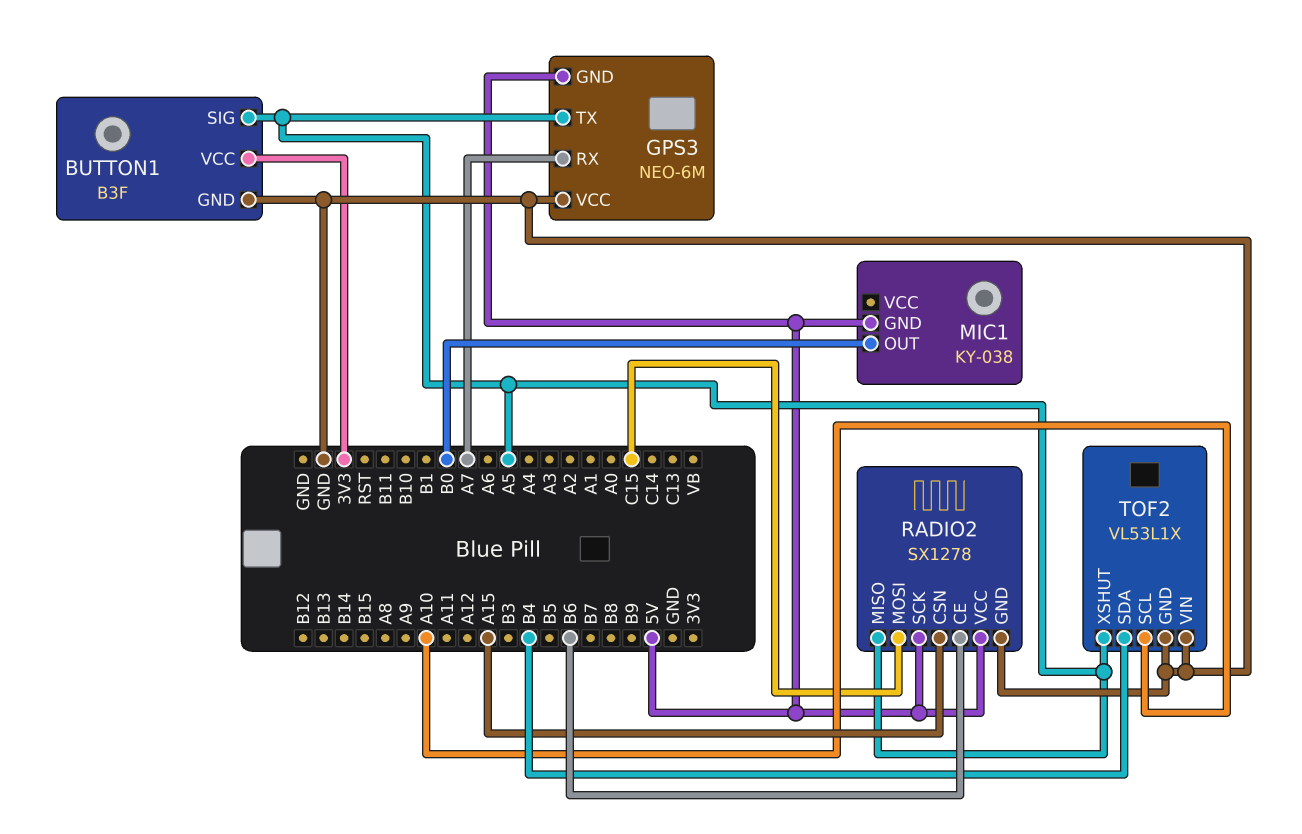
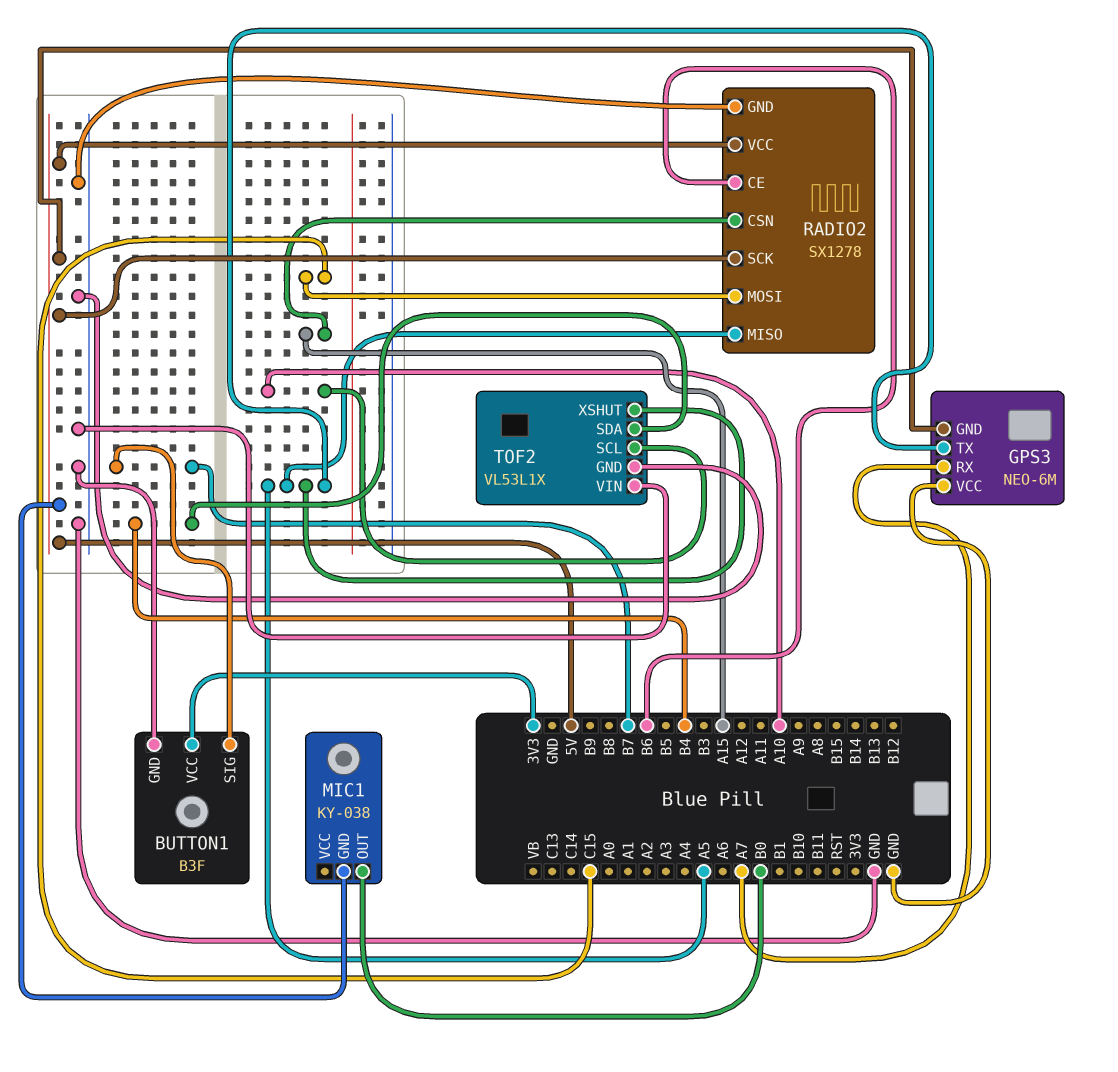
BUTTON1 pin SIG: A5 -> B7

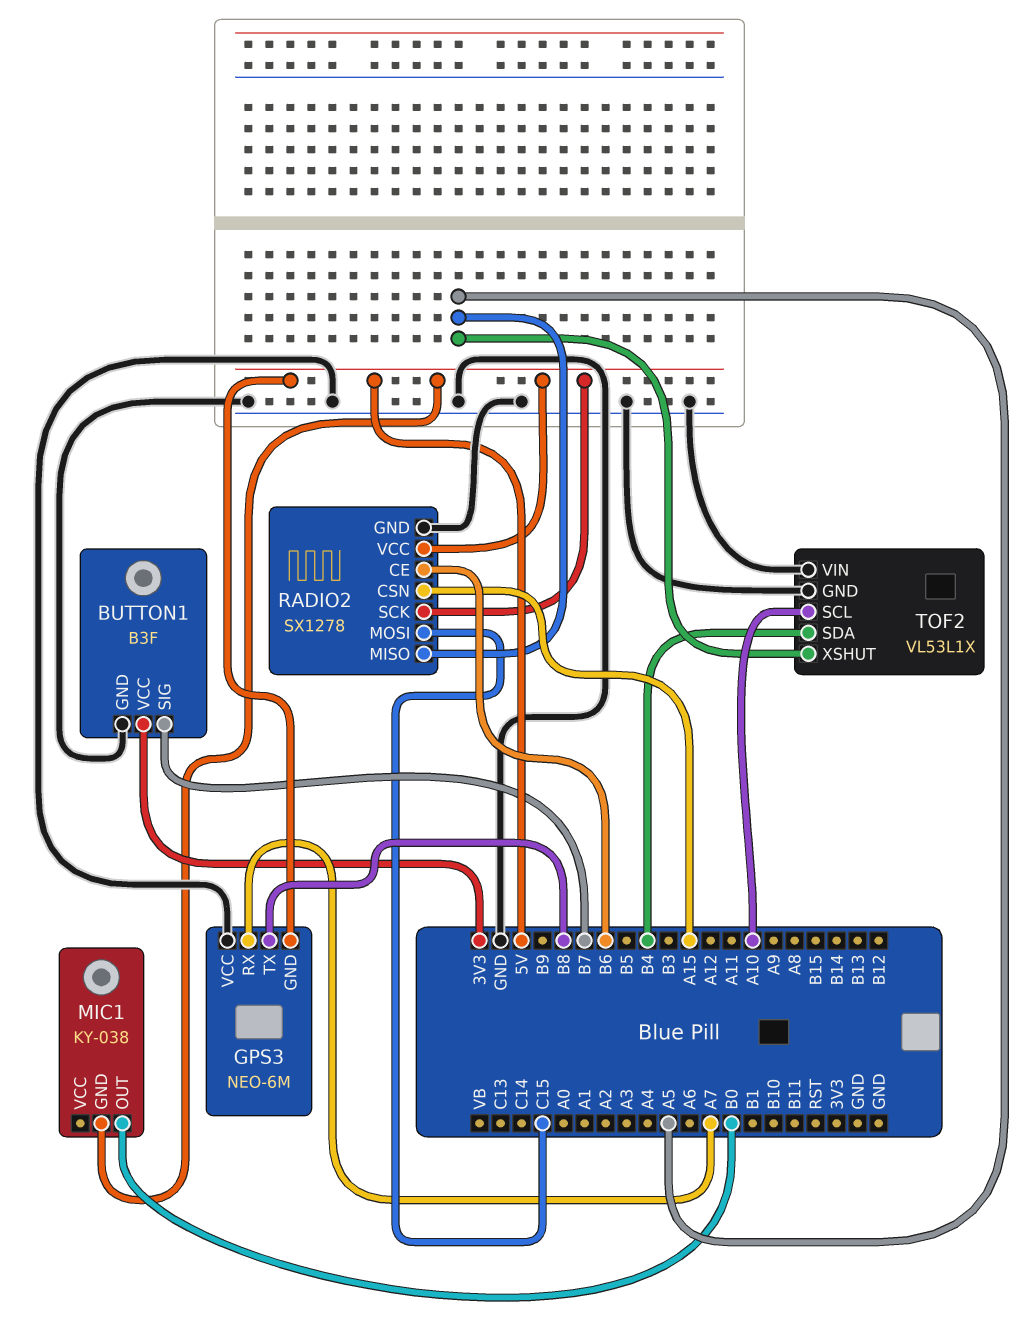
GPS3 pin TX: A5 -> B8

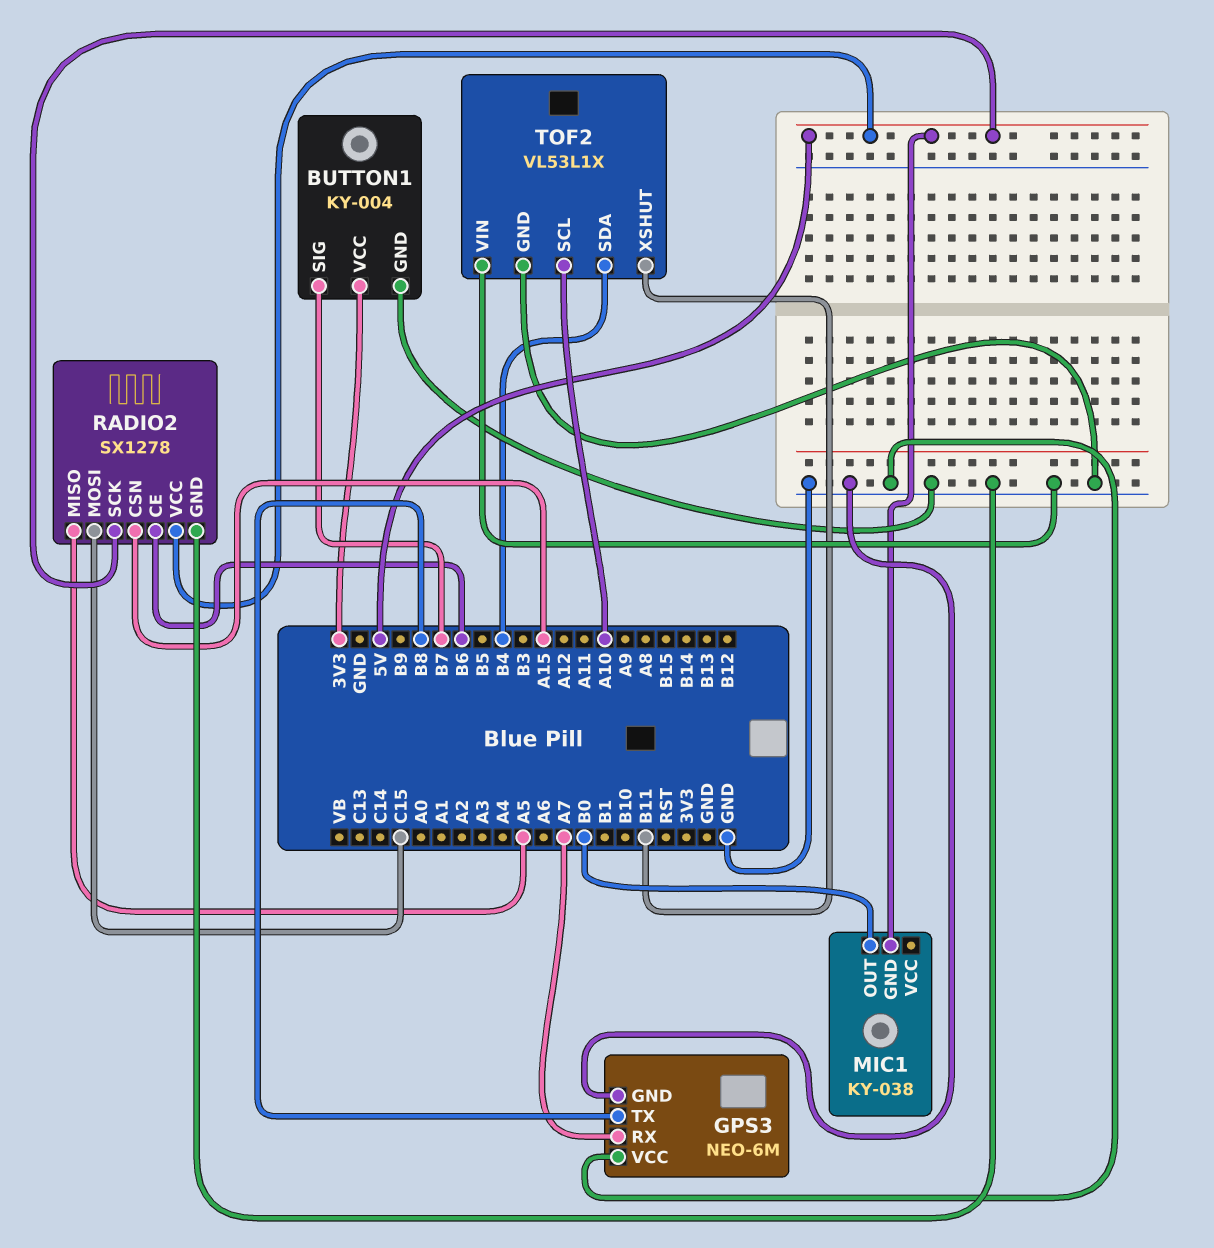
BUTTON1: B3F -> KY-004
GPS3 pin GND: 5V -> GND
TOF2 pin XSHUT: A5 -> B11

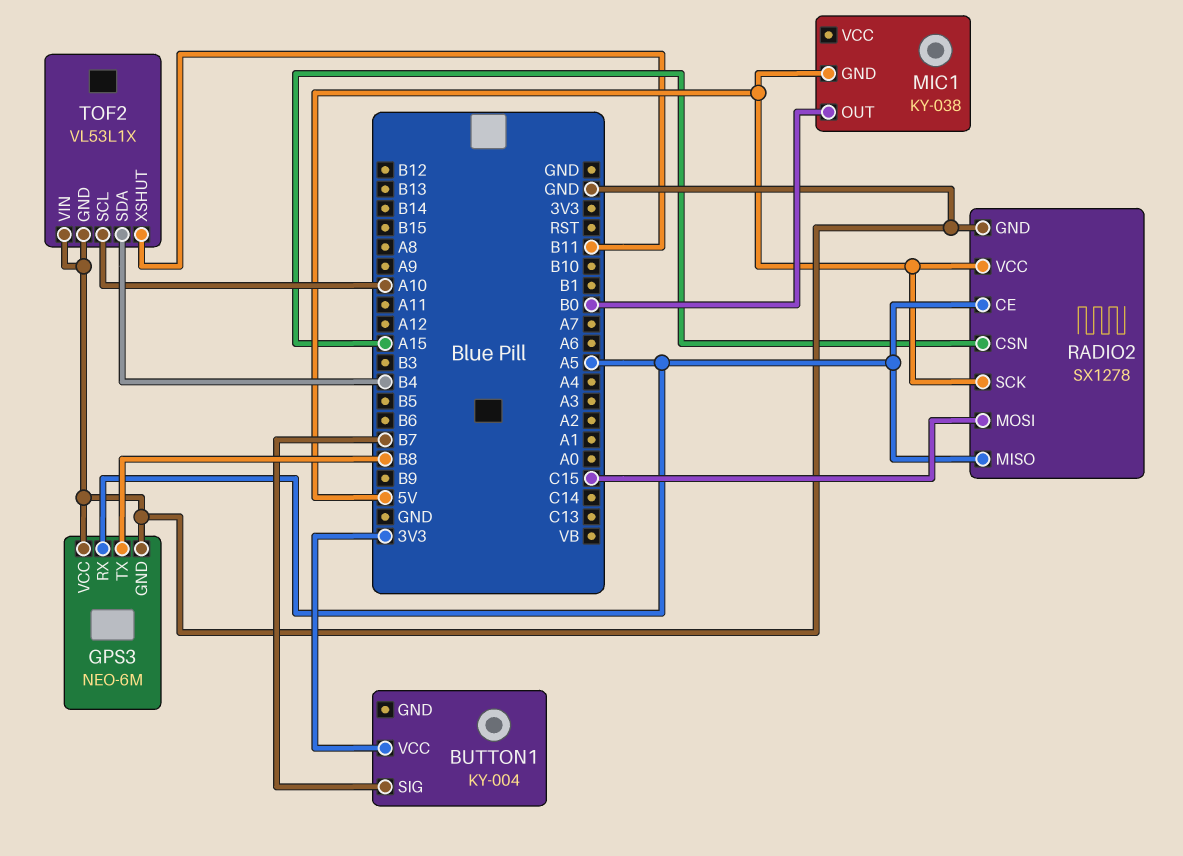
BUTTON1 pin GND: GND -> none
GPS3 pin RX: A7 -> A5
RADIO2 pin CE: B6 -> A5

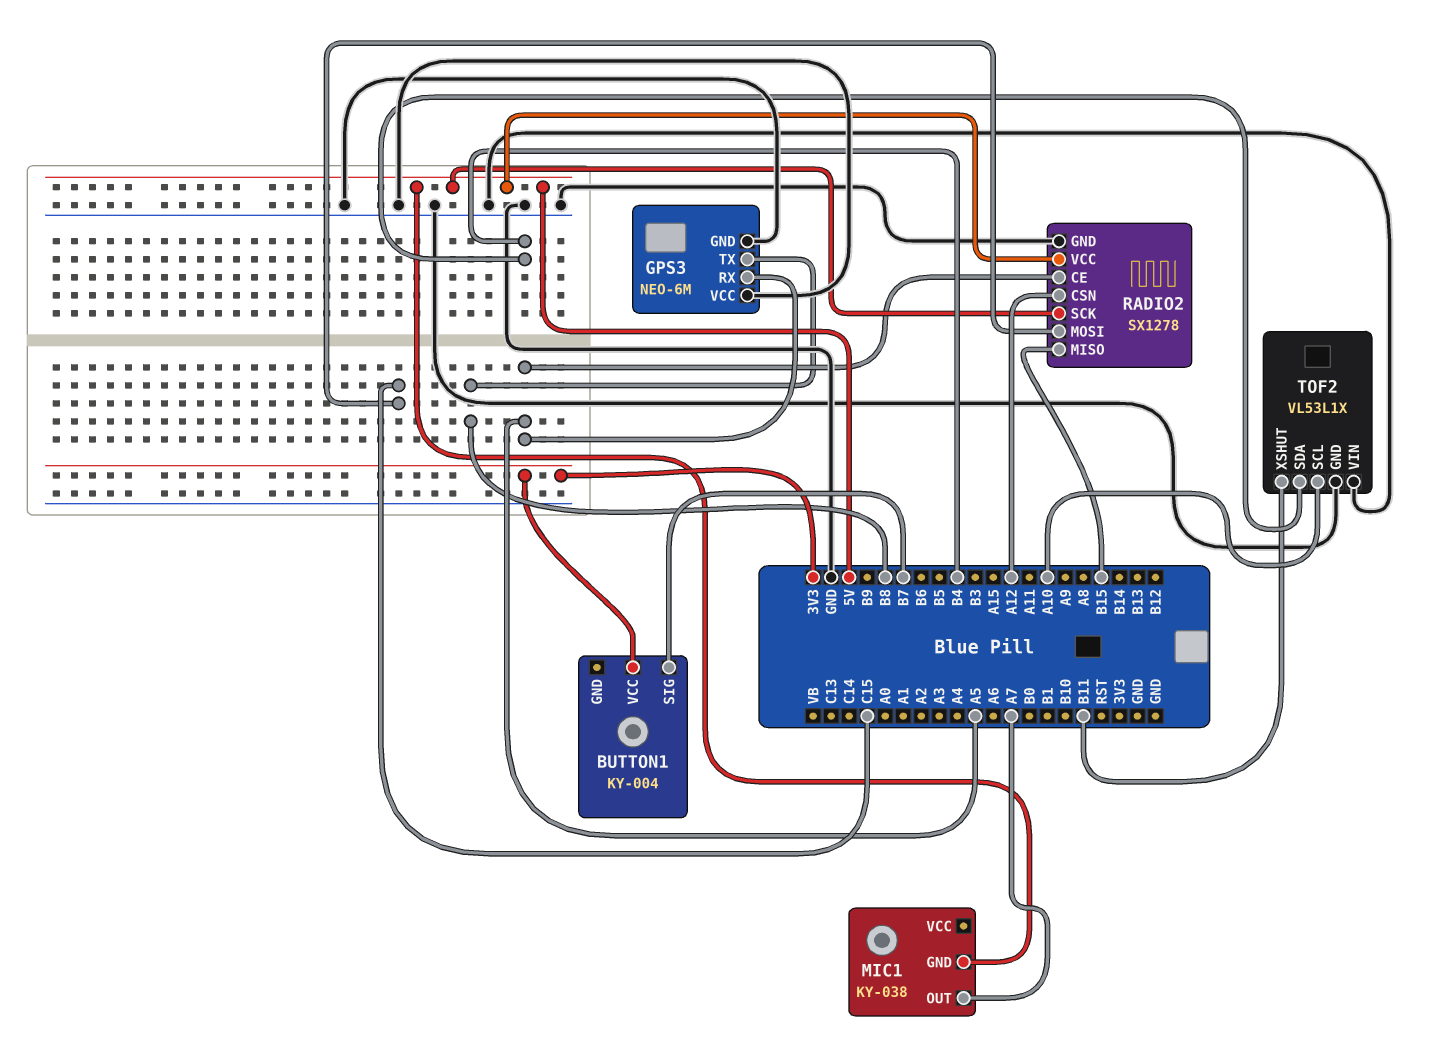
MIC1 pin OUT: B0 -> A7
RADIO2 pin CSN: A15 -> A12
RADIO2 pin MISO: A5 -> B15

